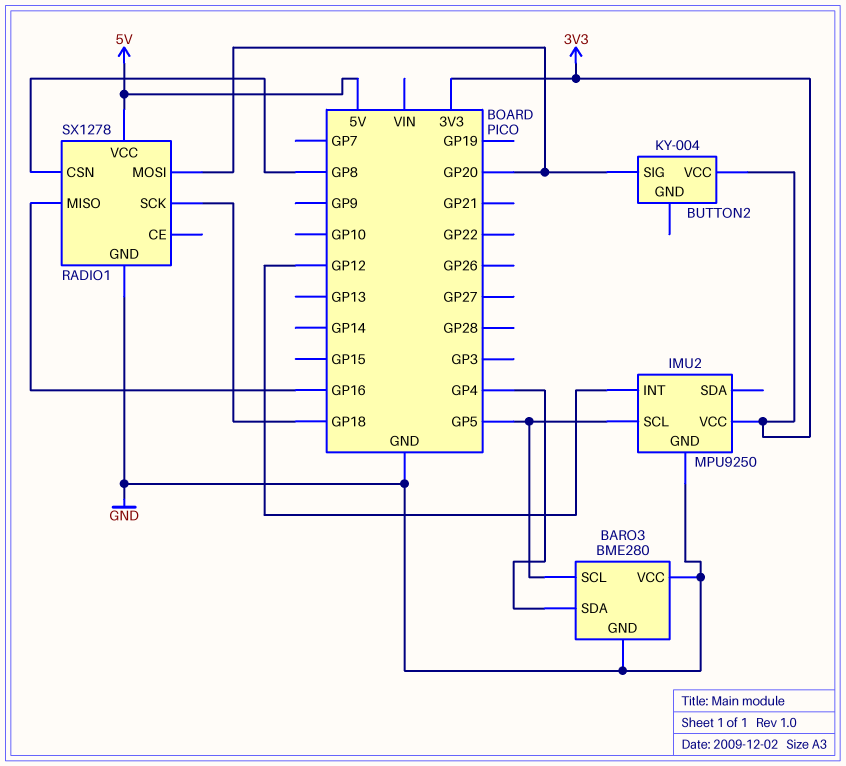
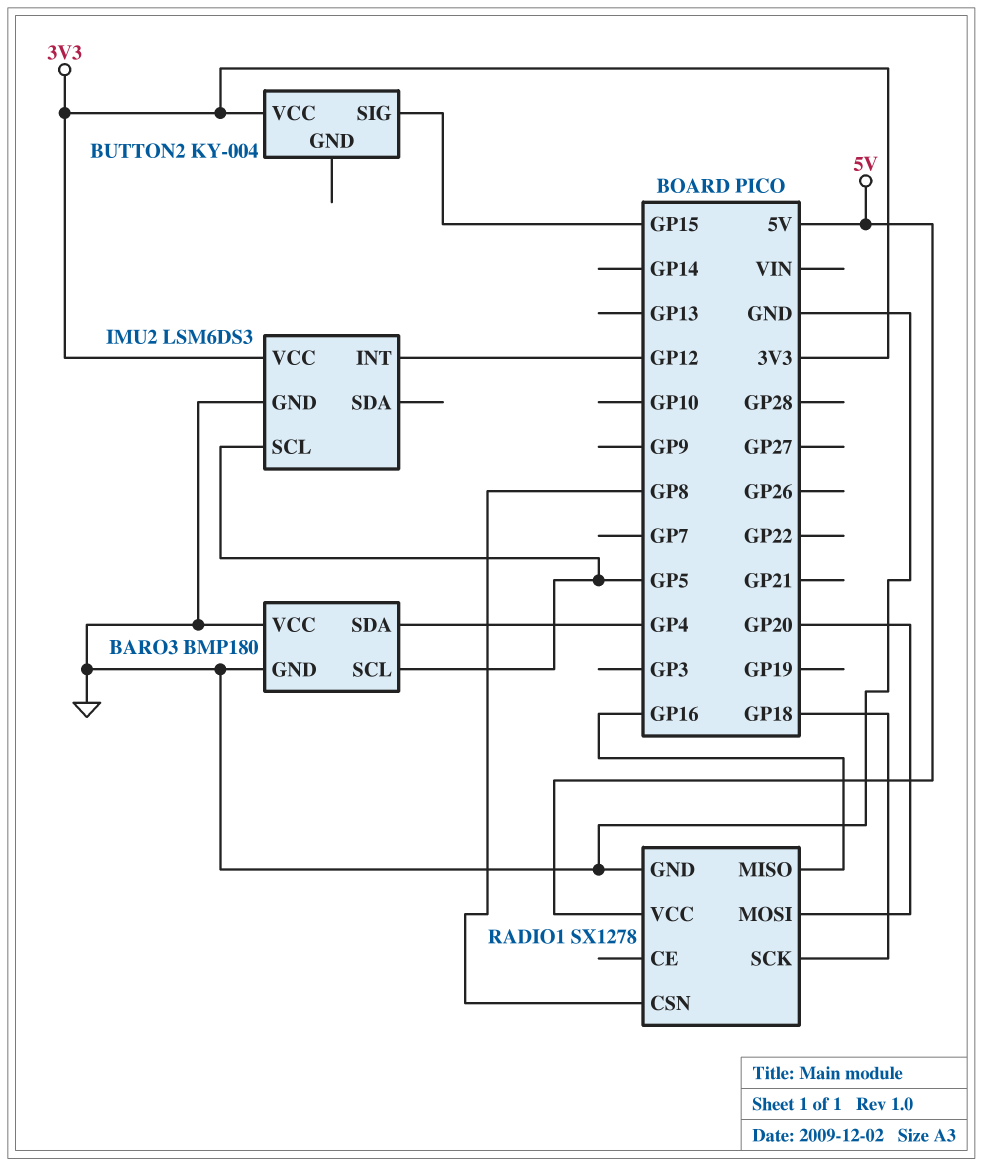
BARO3: BME280 -> BMP180
BUTTON2 pin SIG: GP20 -> GP15
IMU2: MPU9250 -> LSM6DS3

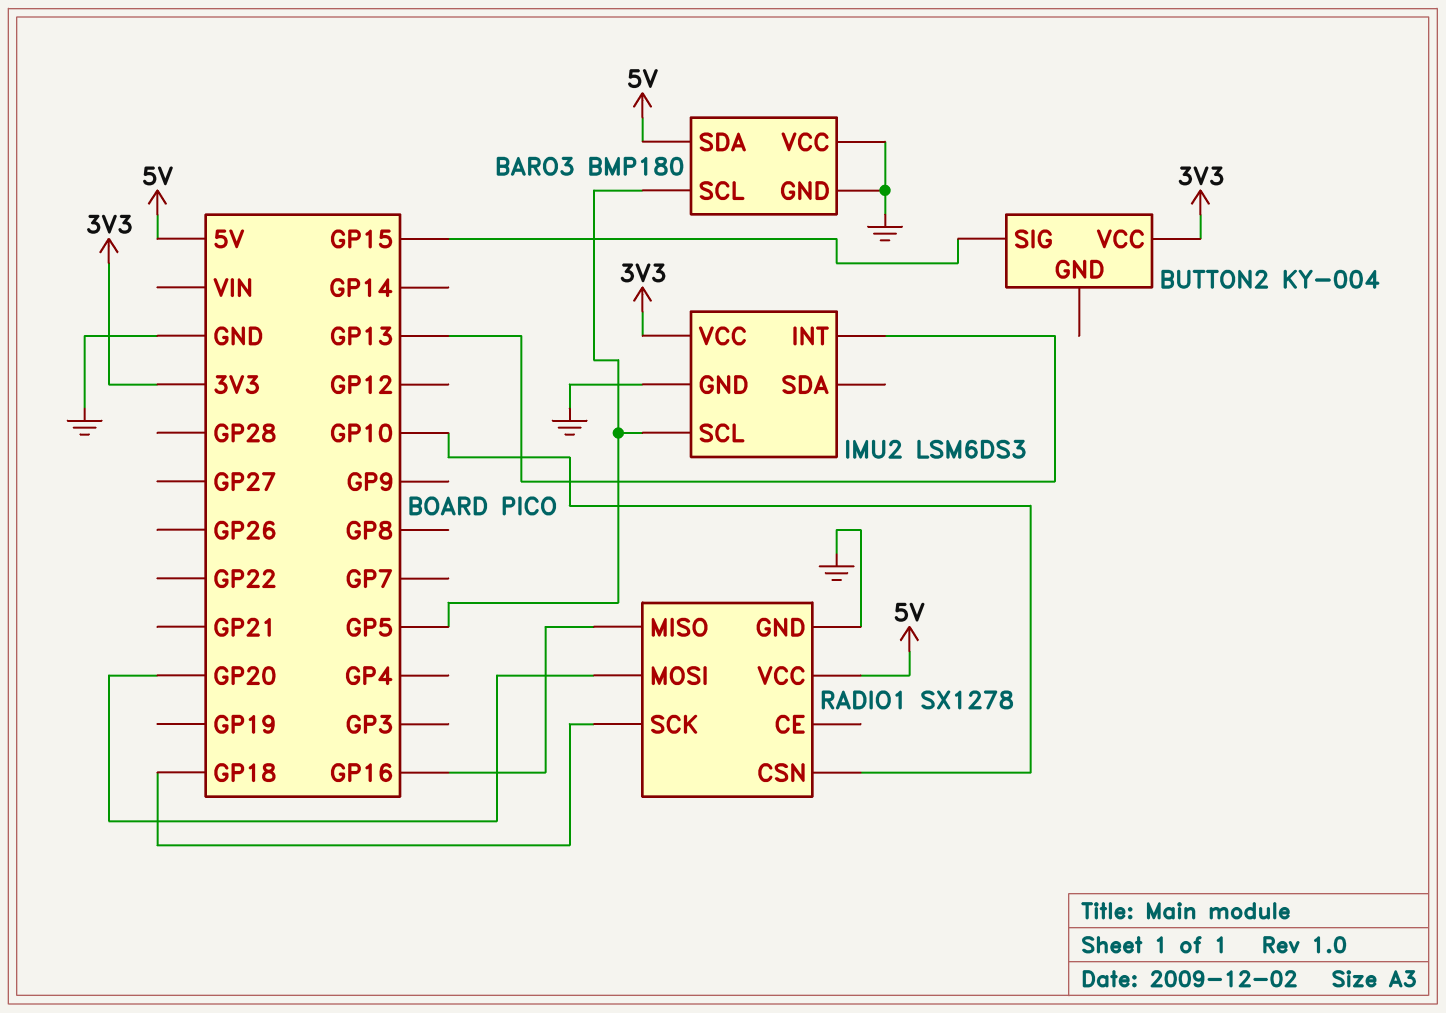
BARO3 pin SDA: GP4 -> 5V
IMU2 pin INT: GP12 -> GP13
RADIO1 pin CSN: GP8 -> GP10

